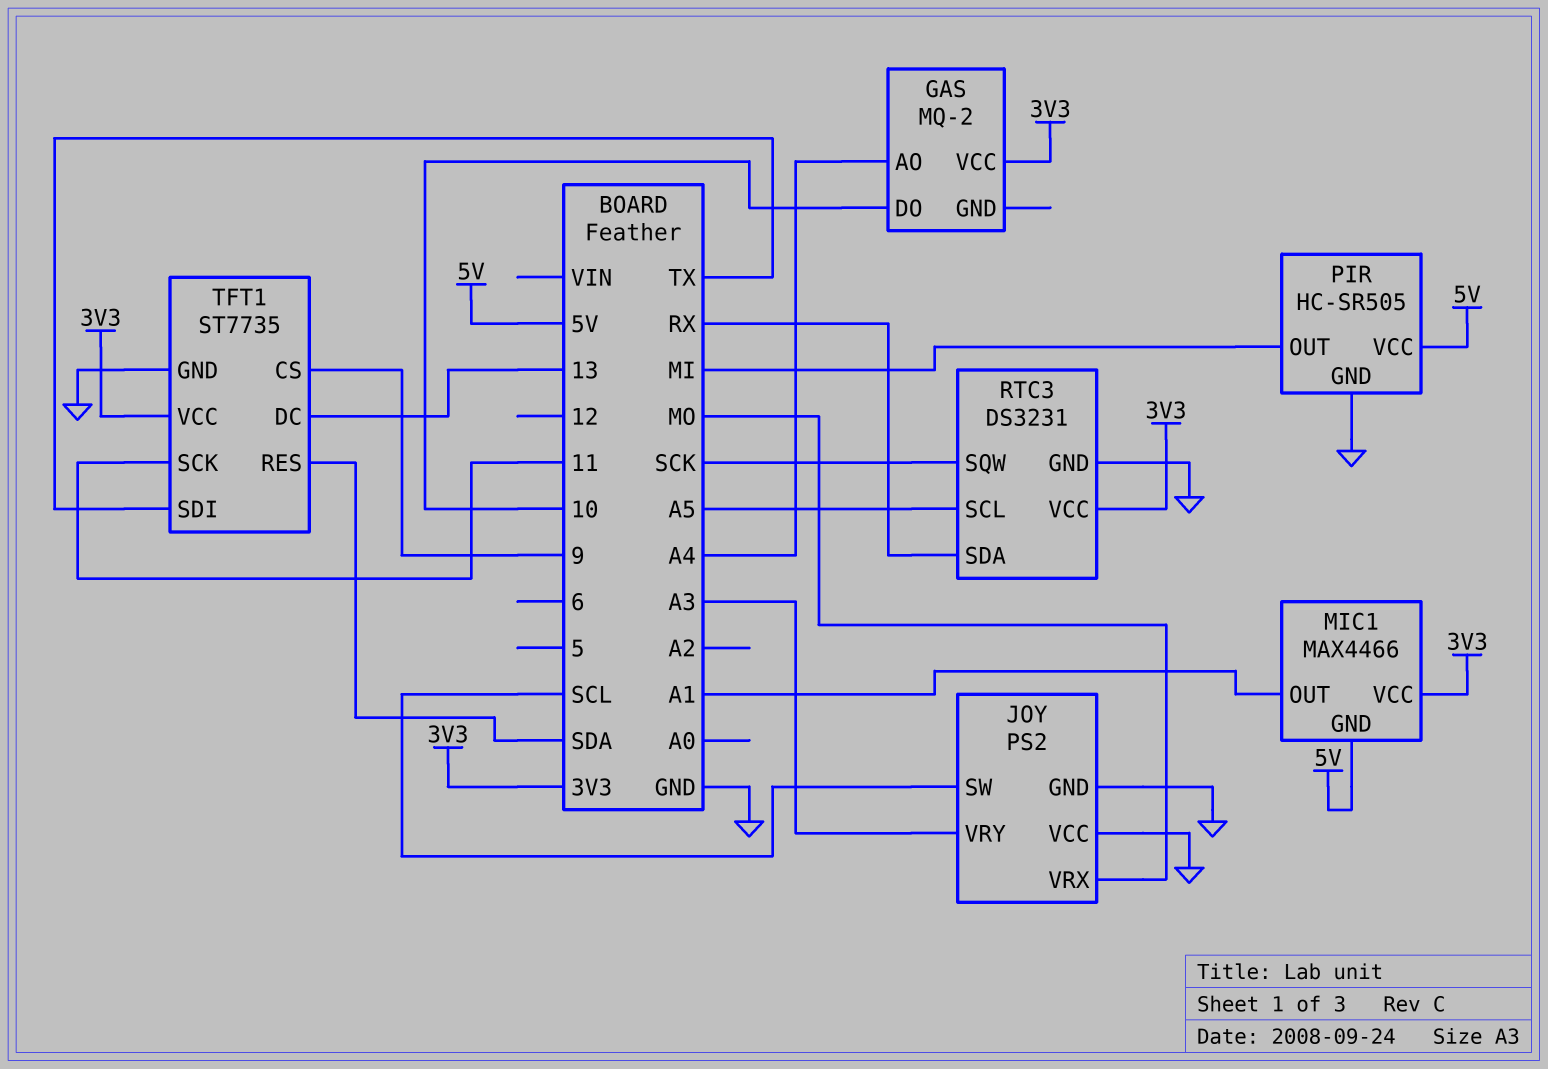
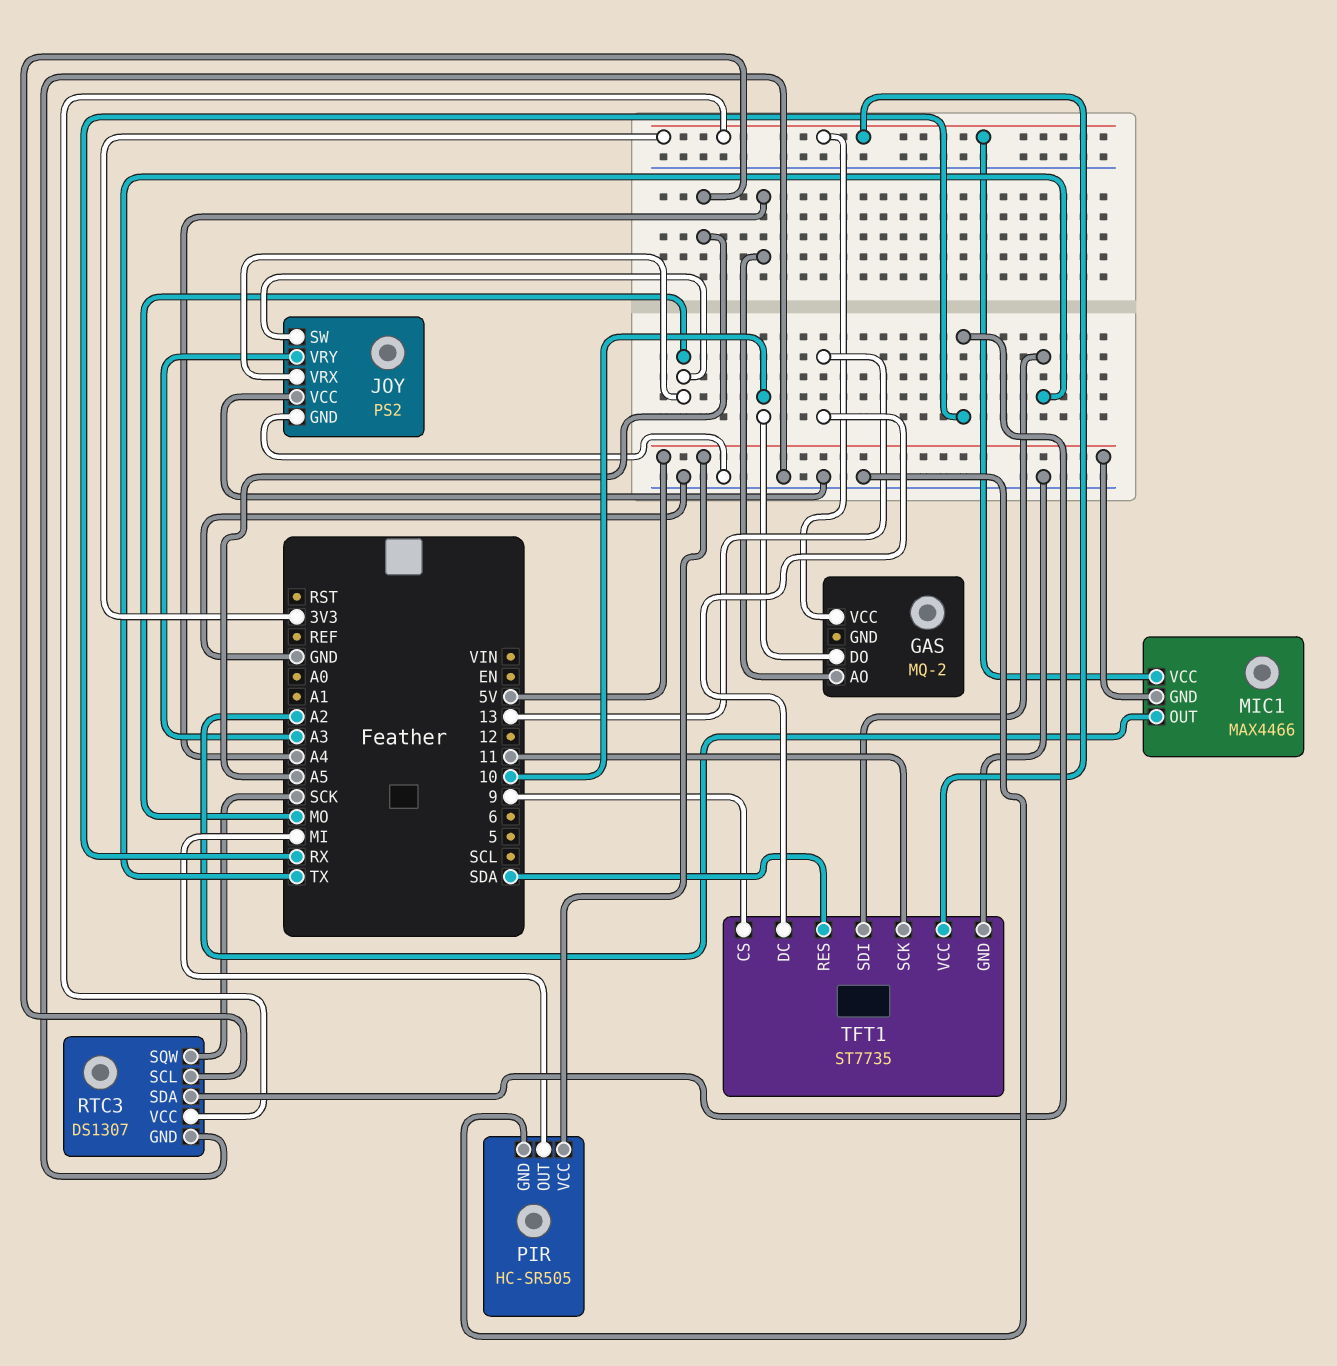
JOY pin SW: SCL -> MO
MIC1 pin OUT: A1 -> A2
RTC3: DS3231 -> DS1307

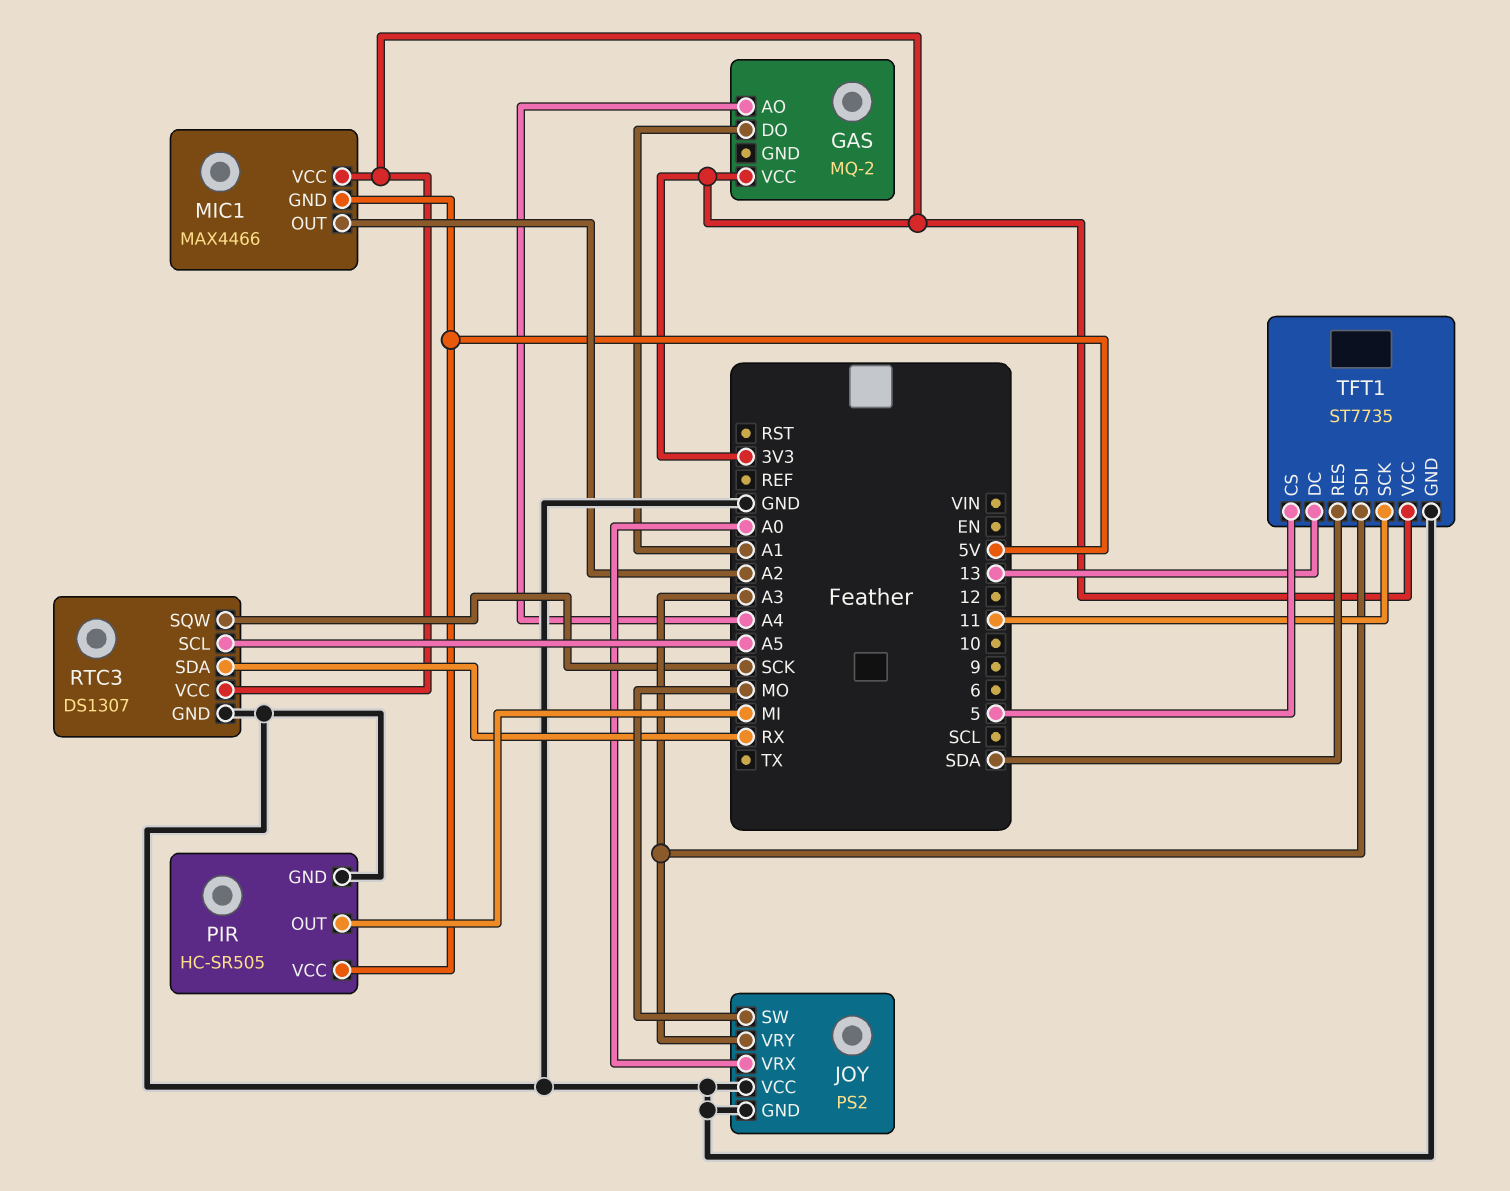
GAS pin DO: 10 -> A1
JOY pin VRX: MO -> A0
TFT1 pin CS: 9 -> 5
TFT1 pin SDI: TX -> A3

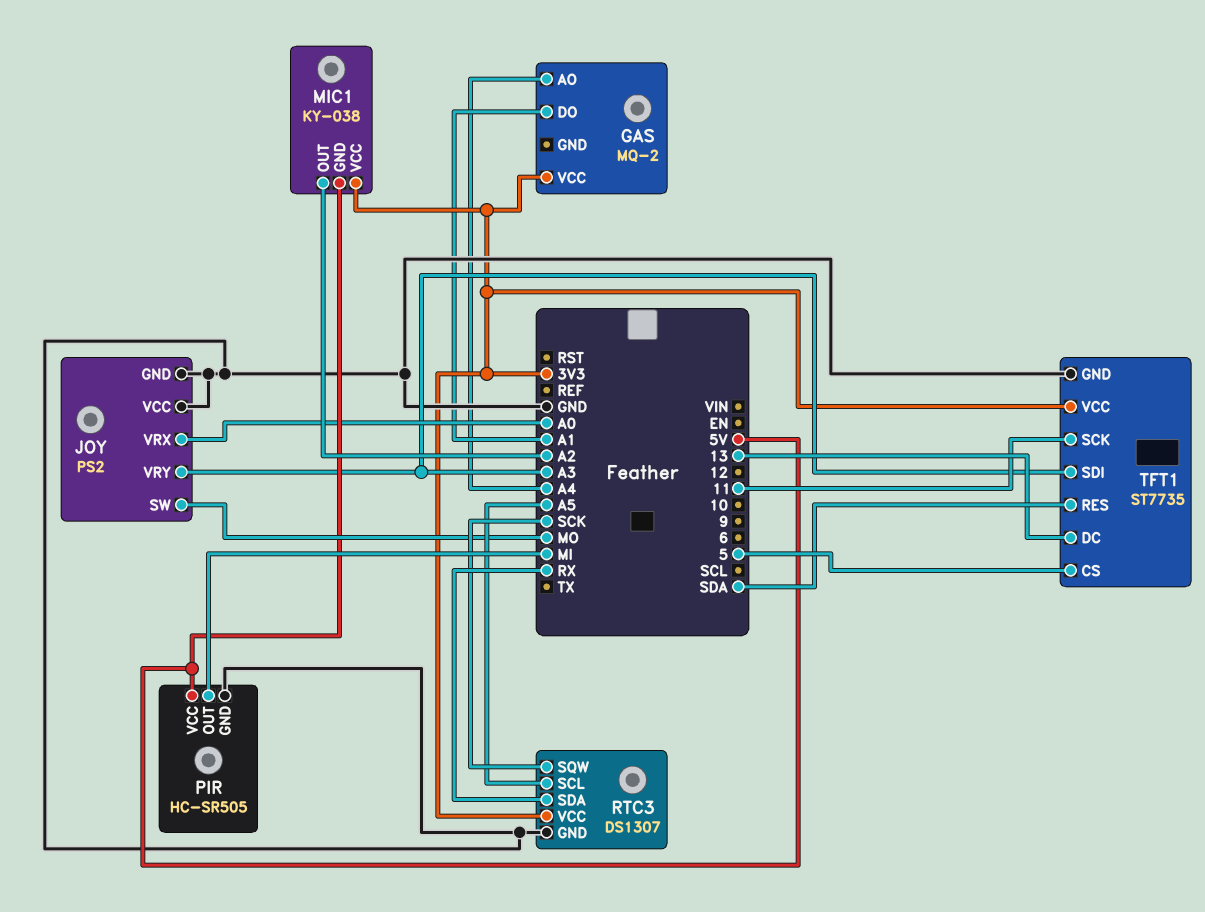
MIC1: MAX4466 -> KY-038

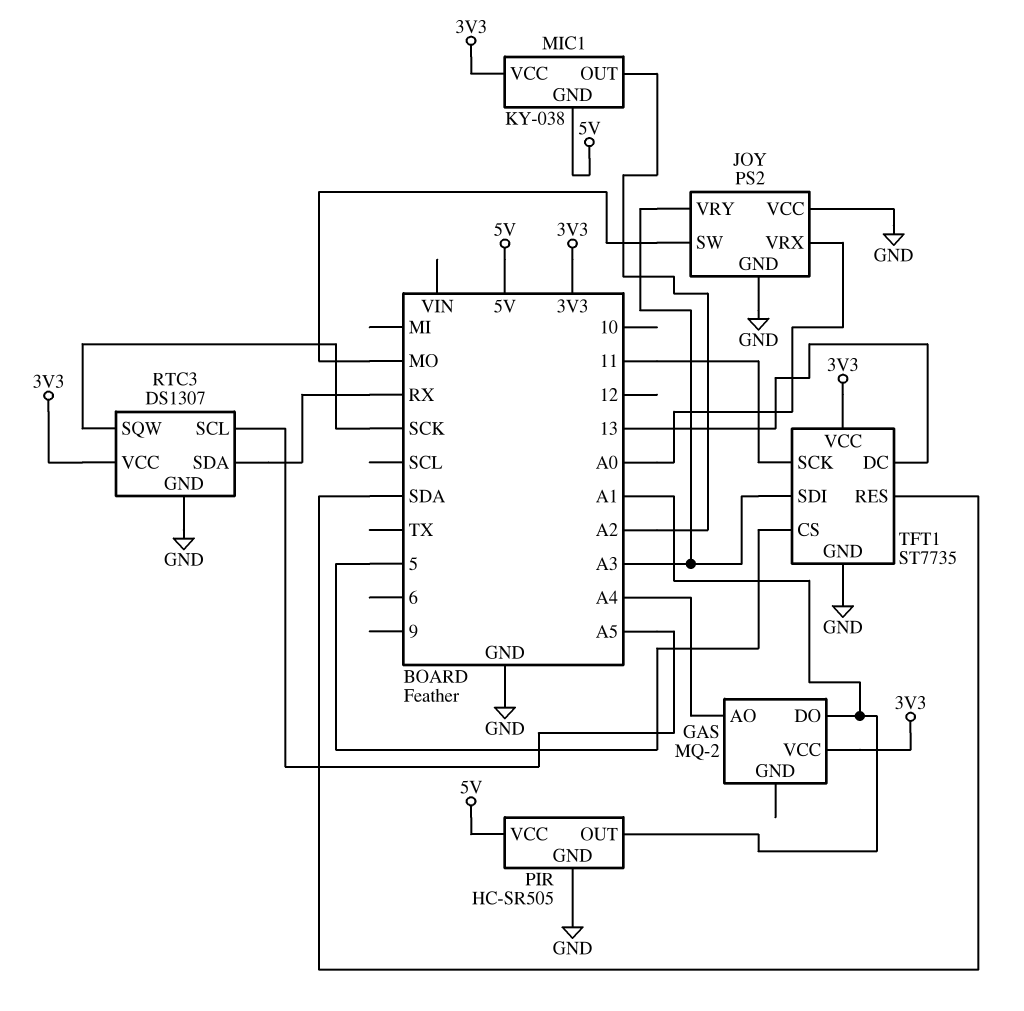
PIR pin OUT: MI -> A1

